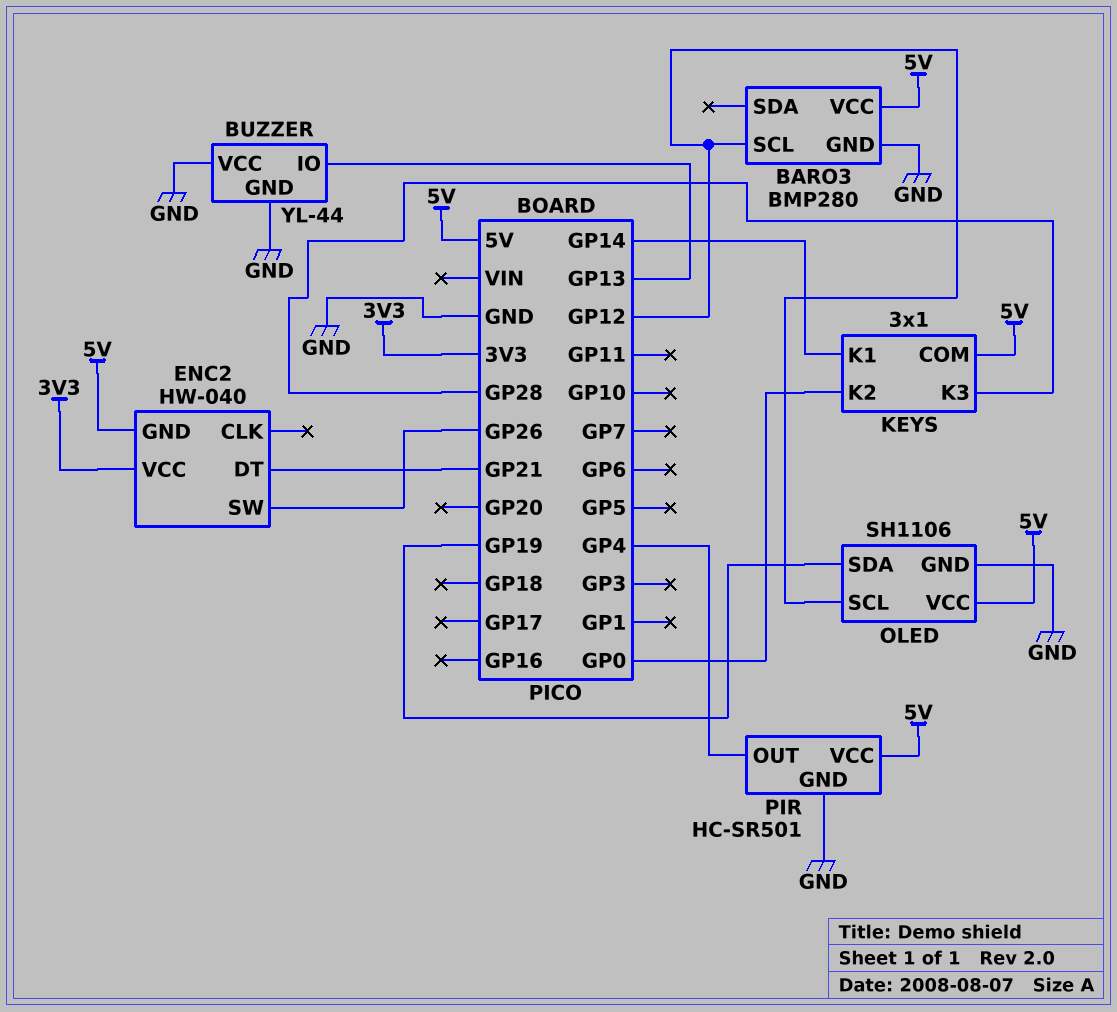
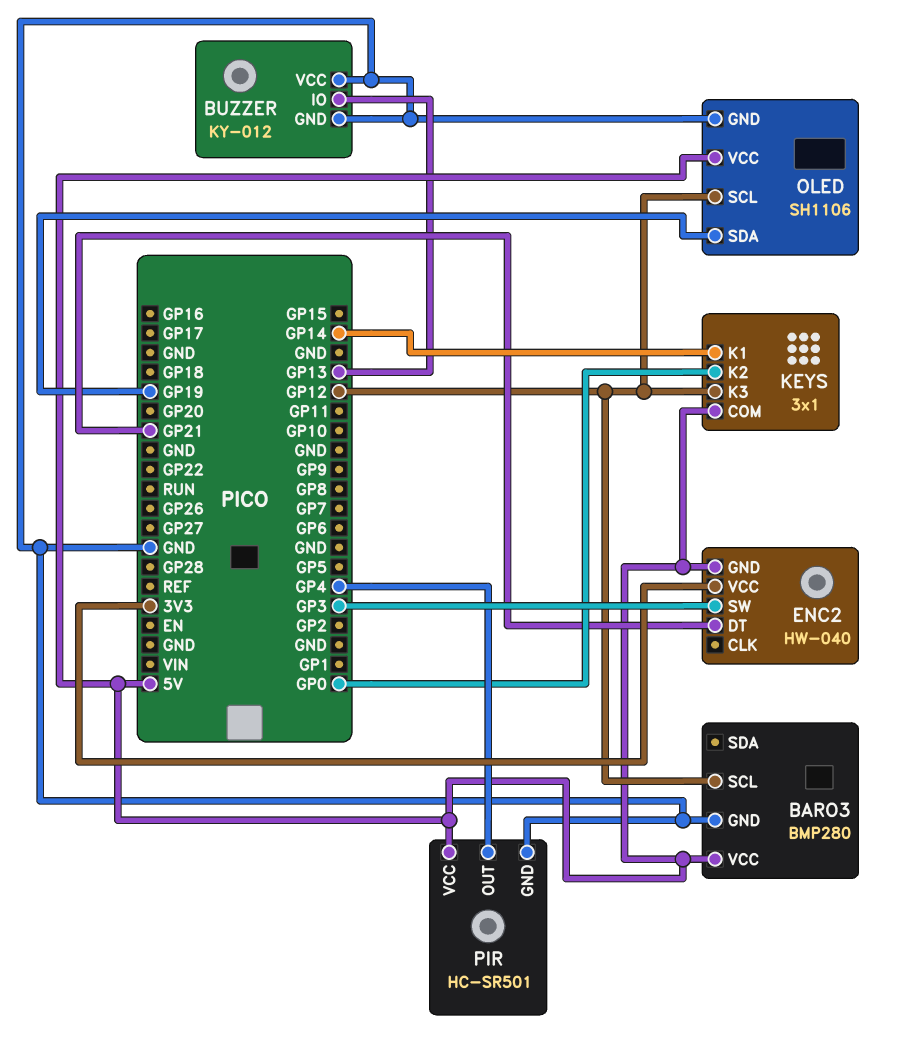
BUZZER: YL-44 -> KY-012
ENC2 pin SW: GP26 -> GP3
KEYS pin K3: GP28 -> GP12

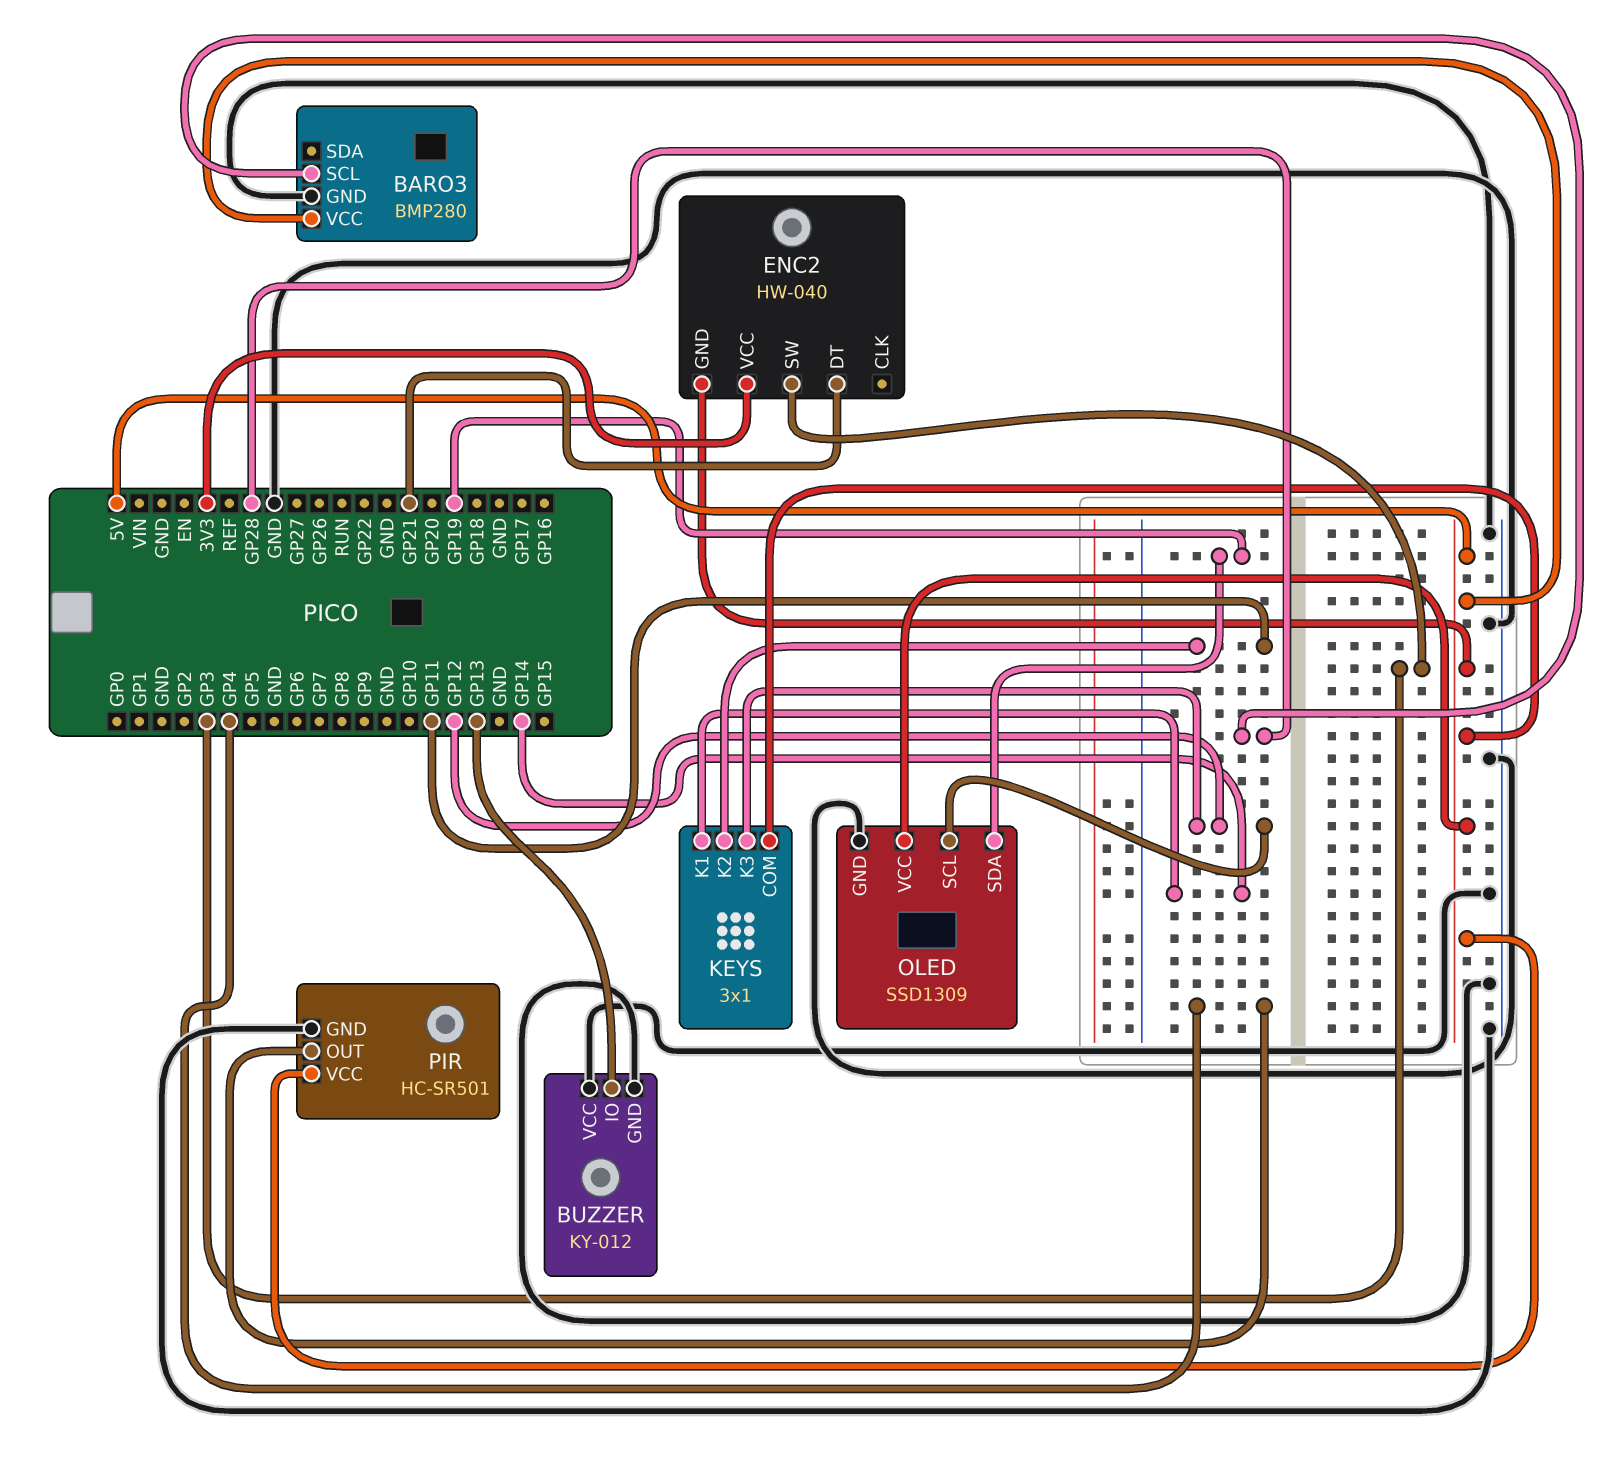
BARO3 pin SCL: GP12 -> GP28
KEYS pin K2: GP0 -> GP11
OLED: SH1106 -> SSD1309

